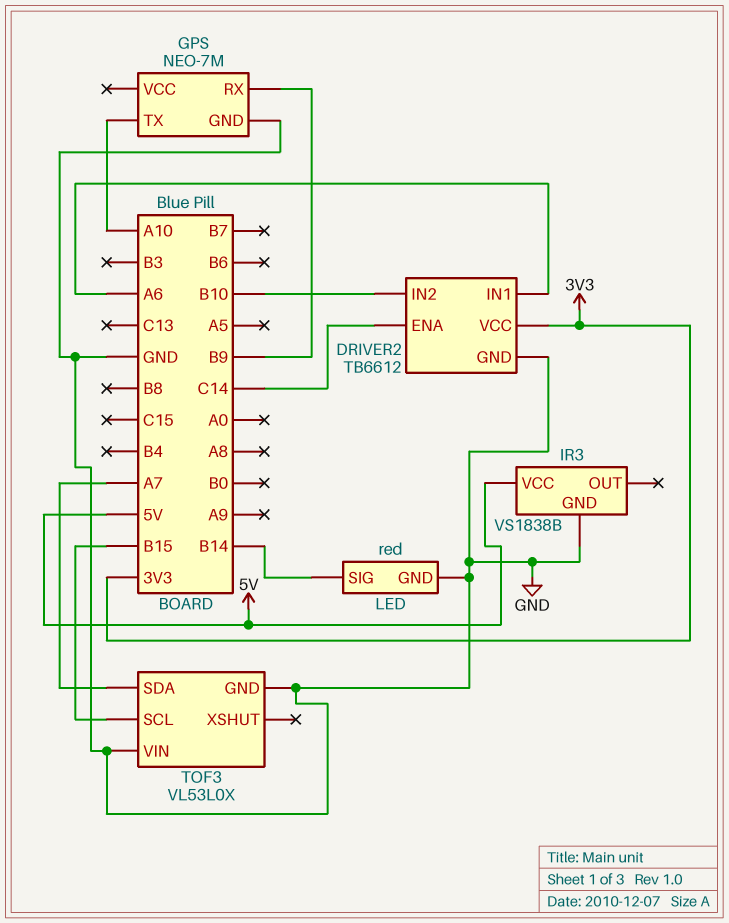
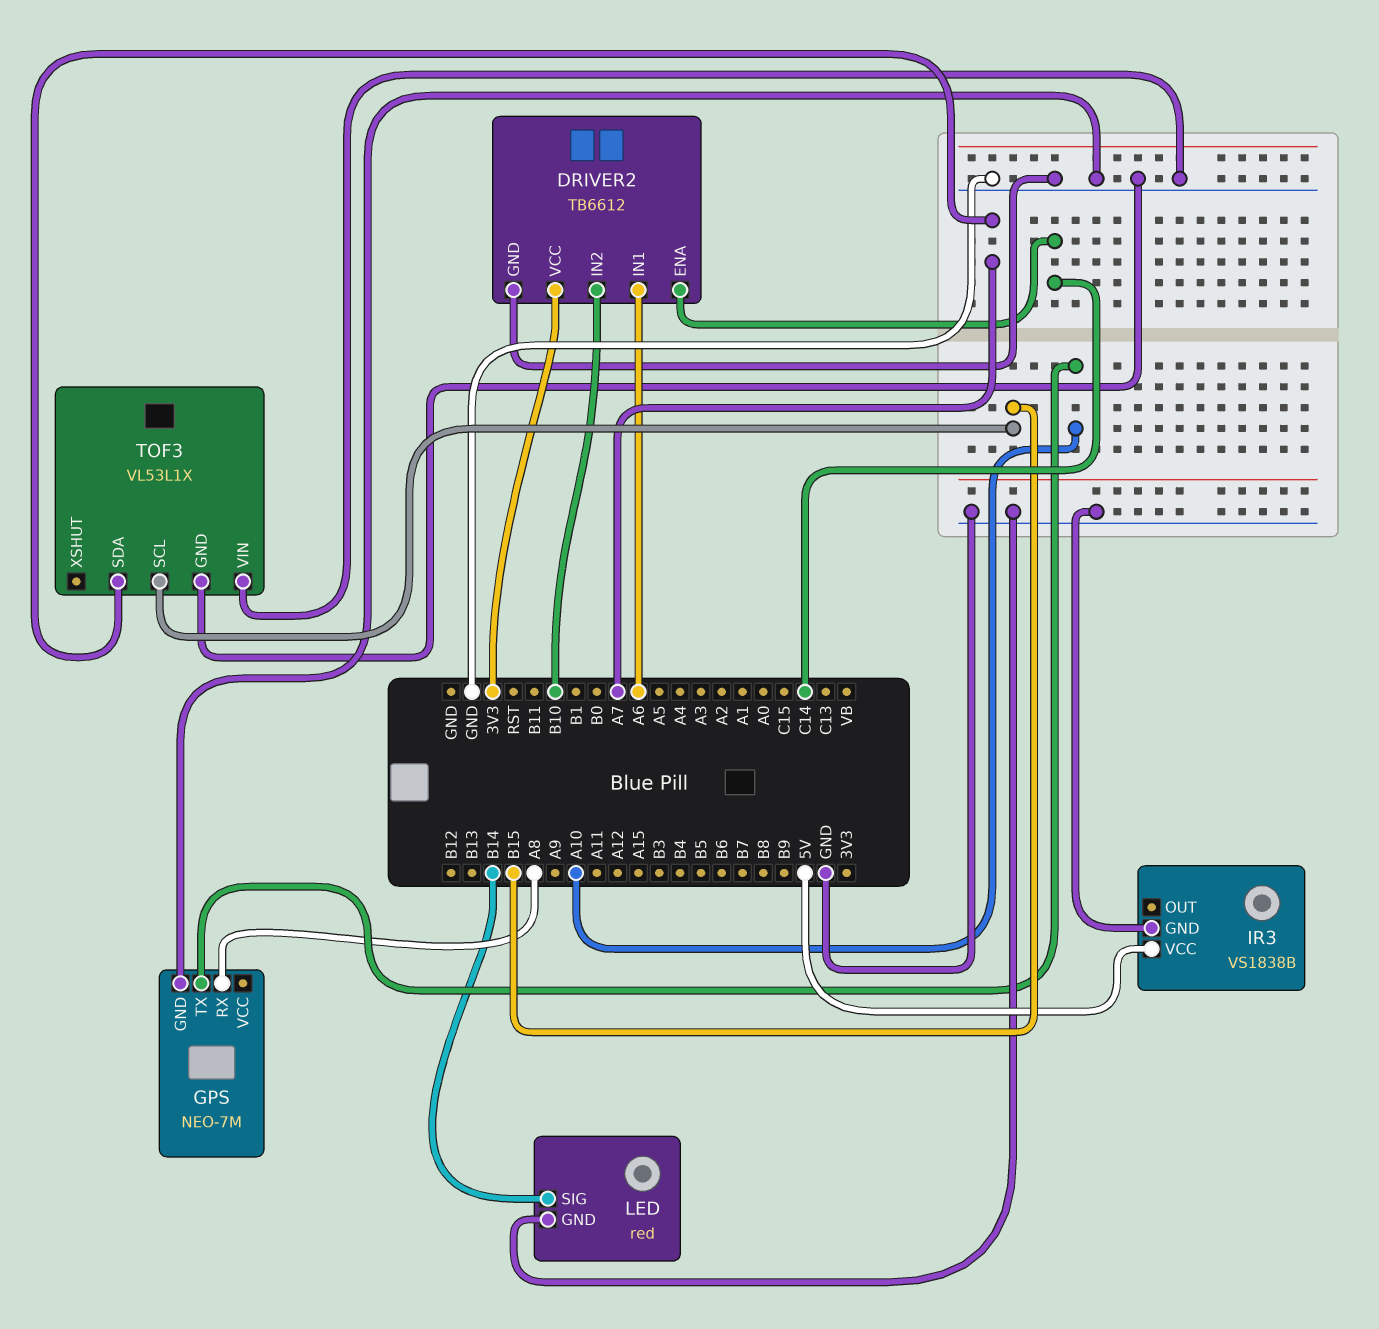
GPS pin RX: B9 -> A8
TOF3: VL53L0X -> VL53L1X

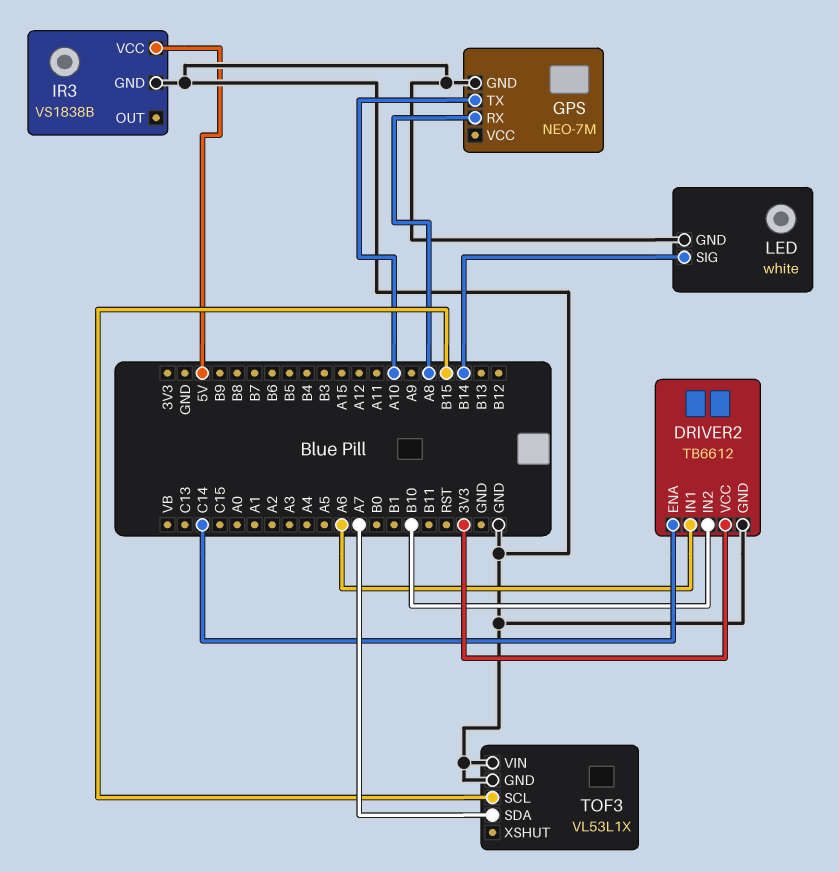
LED: red -> white

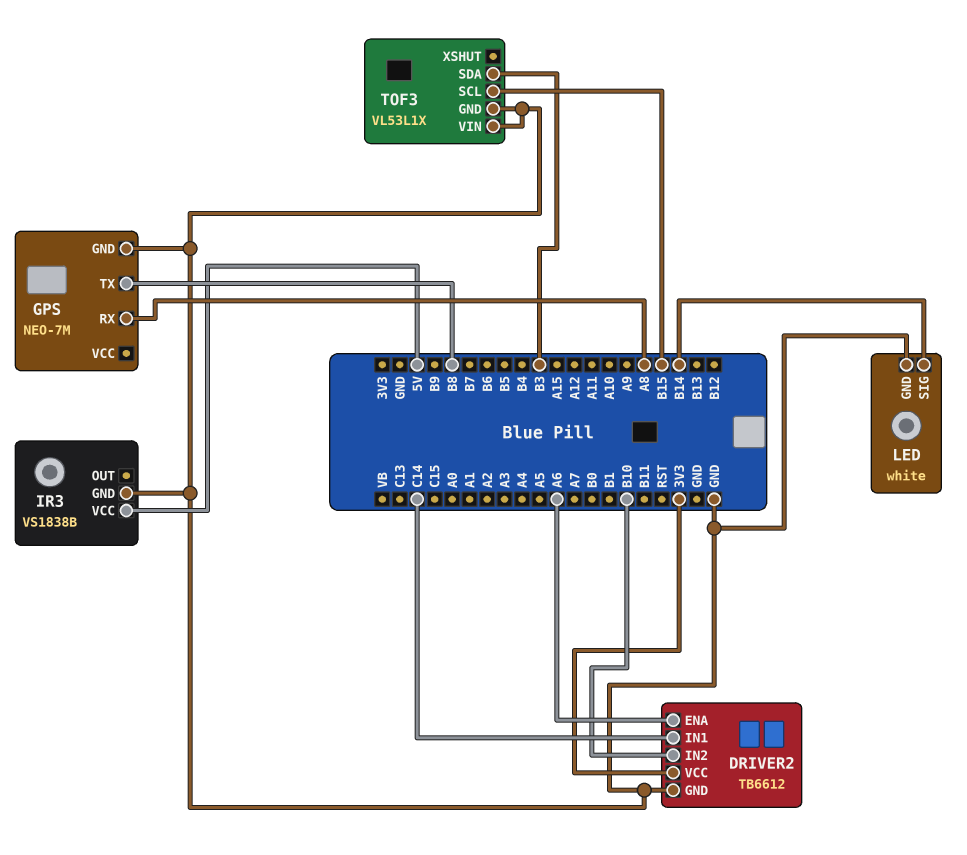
DRIVER2 pin ENA: C14 -> A6
DRIVER2 pin IN1: A6 -> C14
GPS pin TX: A10 -> B8
TOF3 pin SDA: A7 -> B3

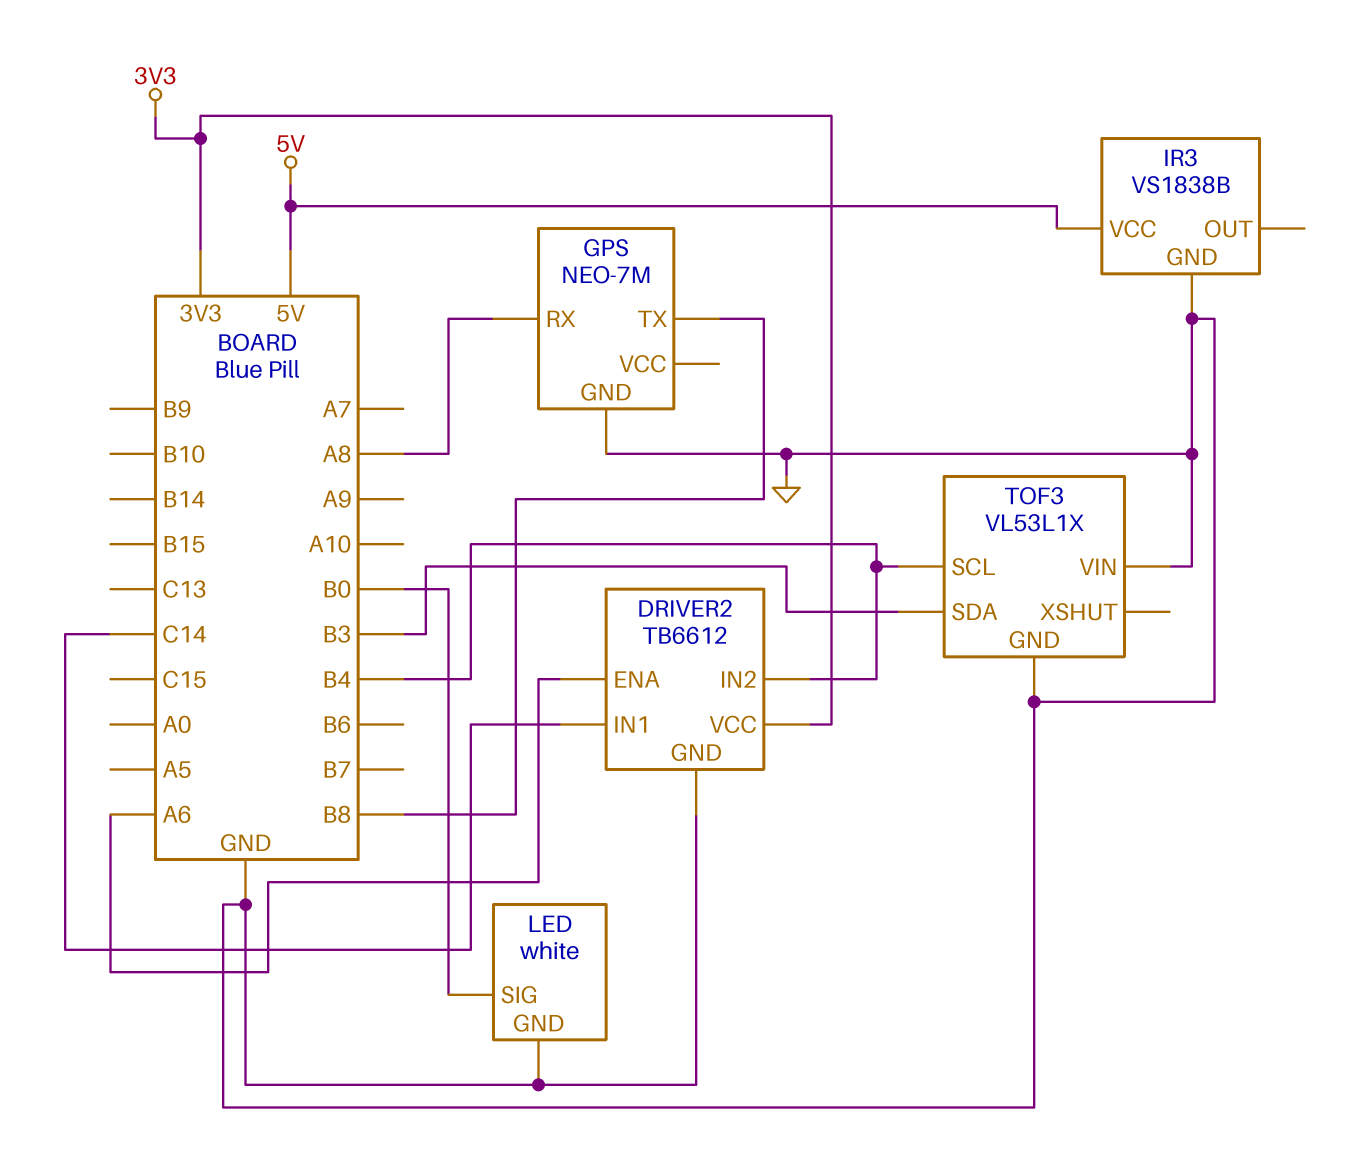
DRIVER2 pin IN2: B10 -> B4
LED pin SIG: B14 -> B0
TOF3 pin SCL: B15 -> B4

